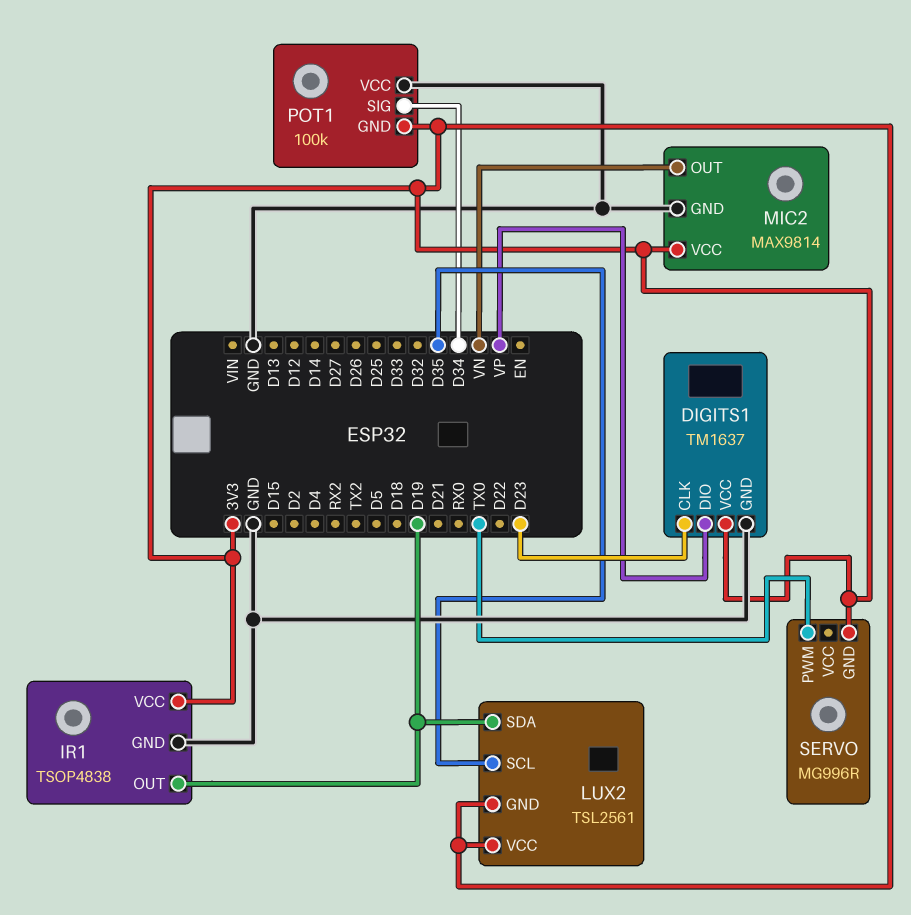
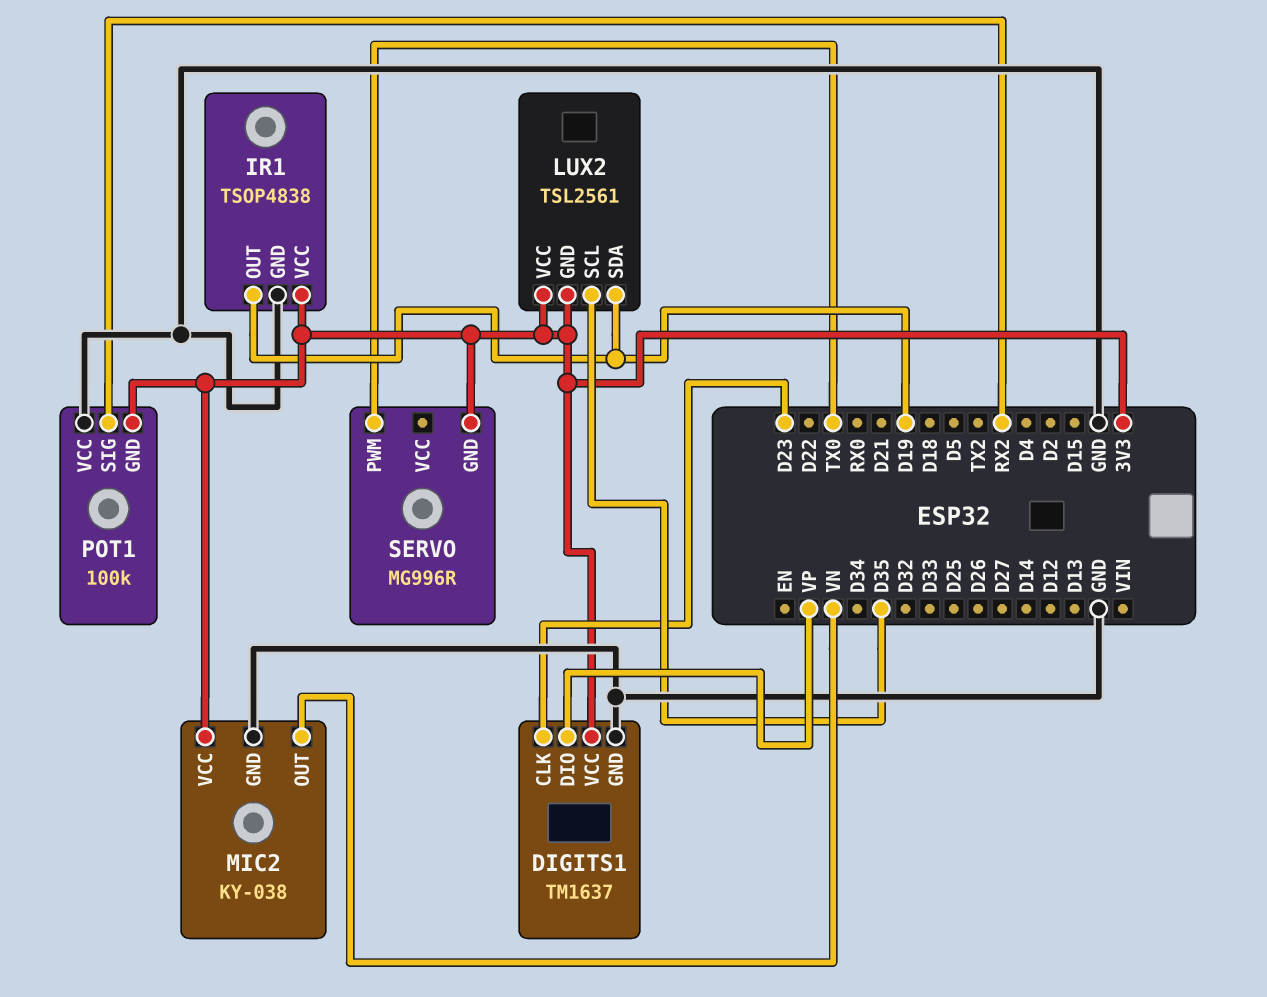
MIC2: MAX9814 -> KY-038
POT1 pin SIG: D34 -> RX2

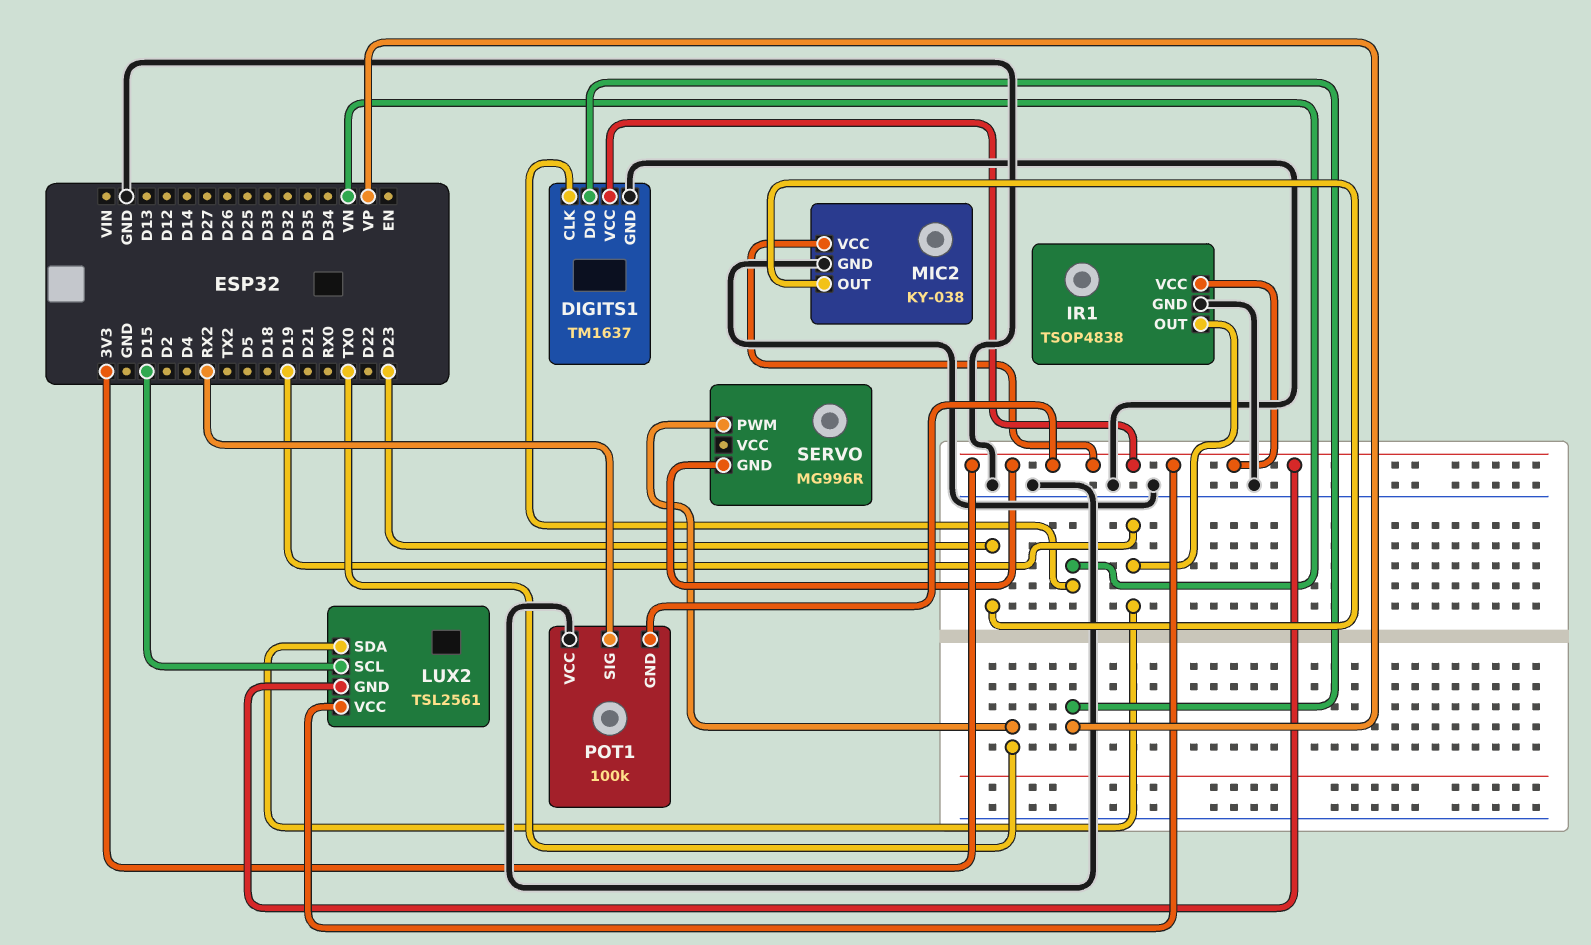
DIGITS1 pin CLK: D23 -> VN
LUX2 pin SCL: D35 -> D15
MIC2 pin OUT: VN -> D23

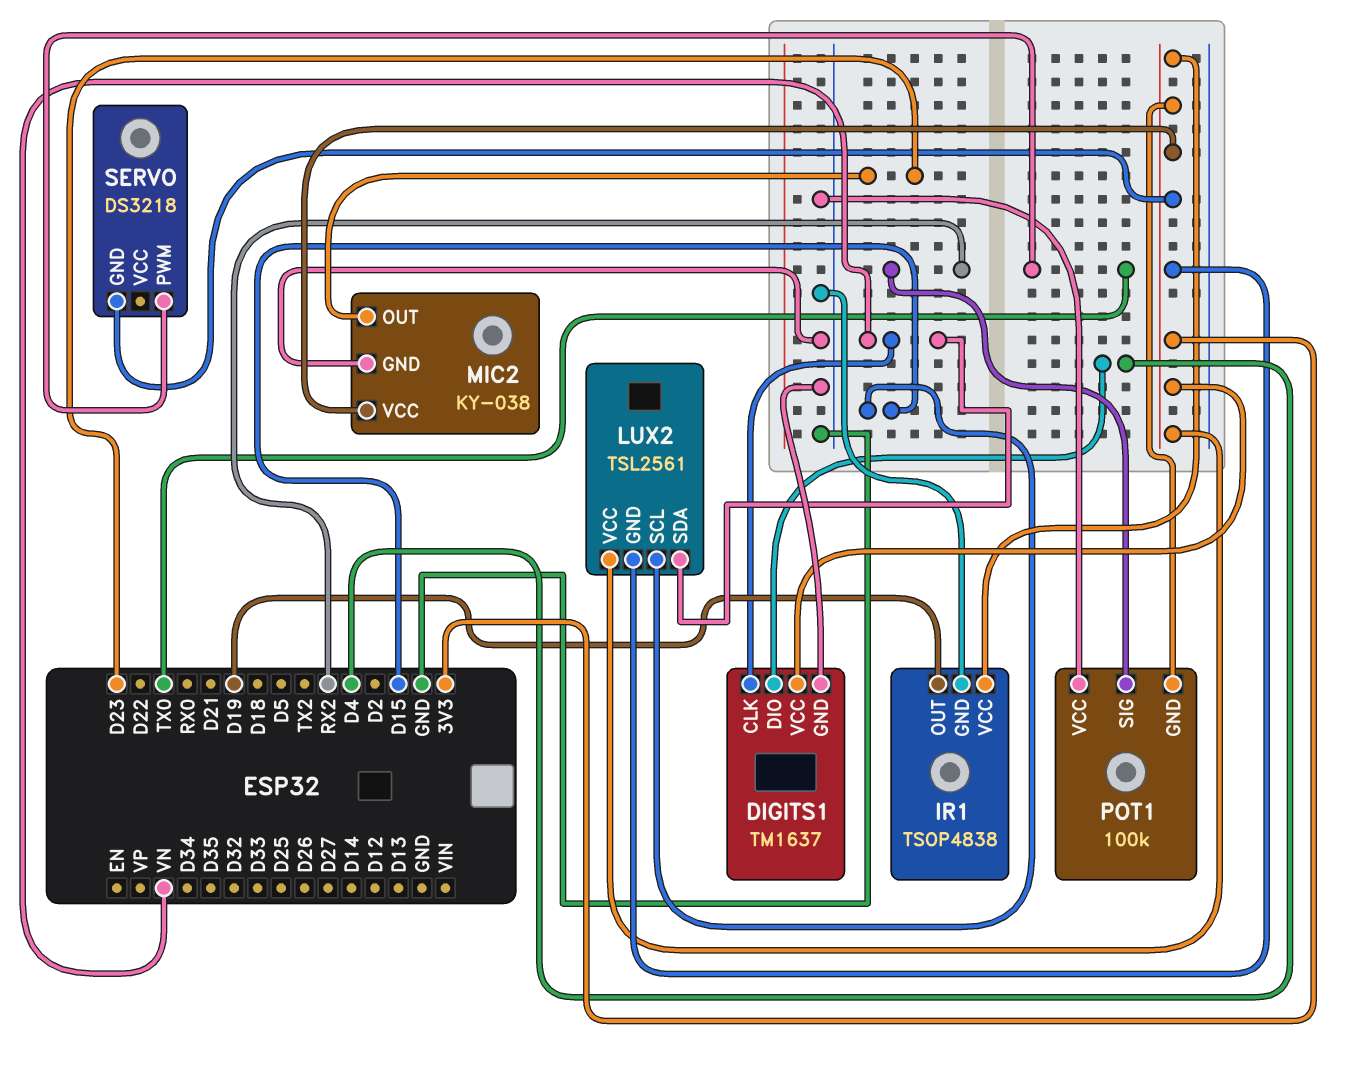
DIGITS1 pin DIO: VP -> D4
LUX2 pin SDA: D19 -> VN
SERVO: MG996R -> DS3218

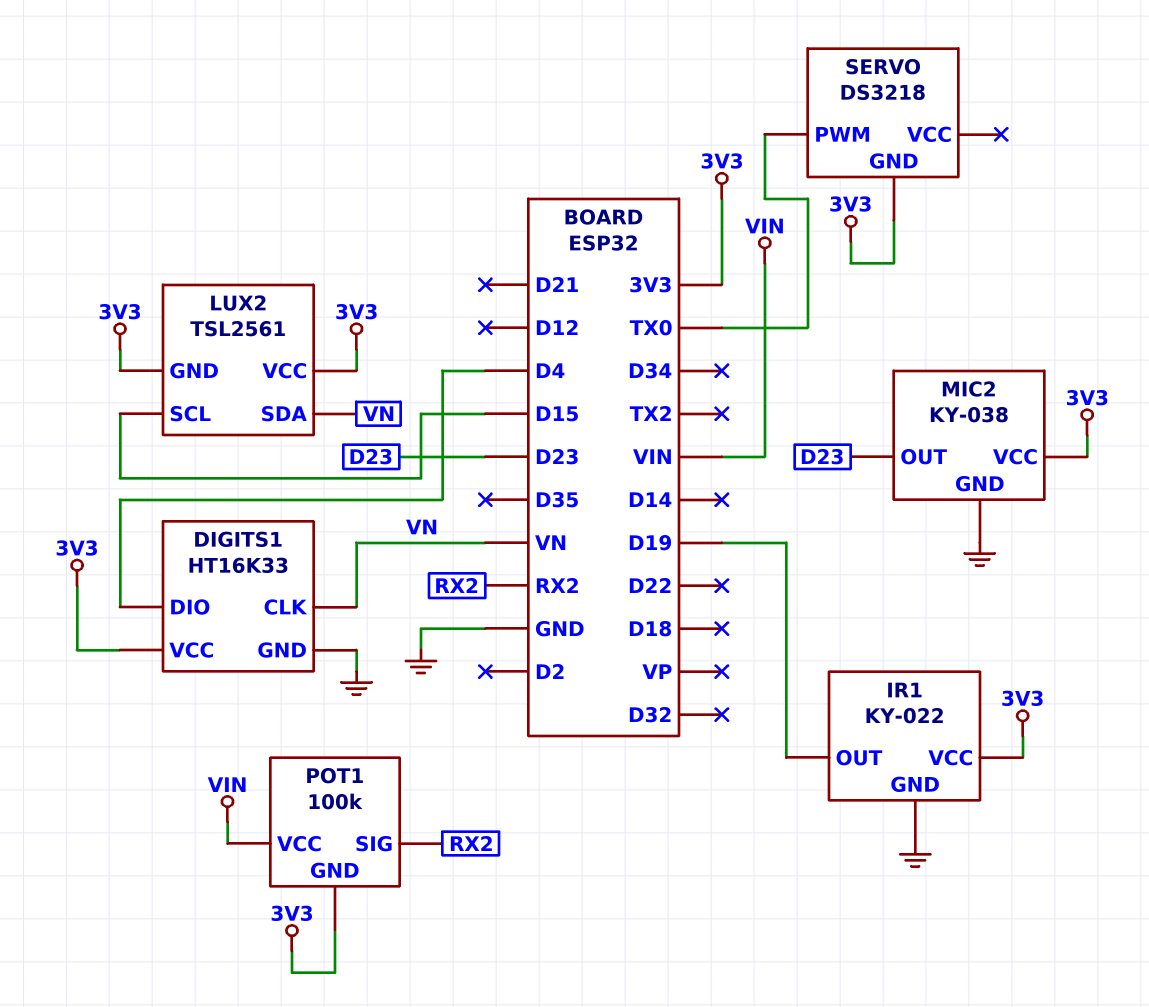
DIGITS1: TM1637 -> HT16K33
IR1: TSOP4838 -> KY-022
POT1 pin VCC: GND -> VIN

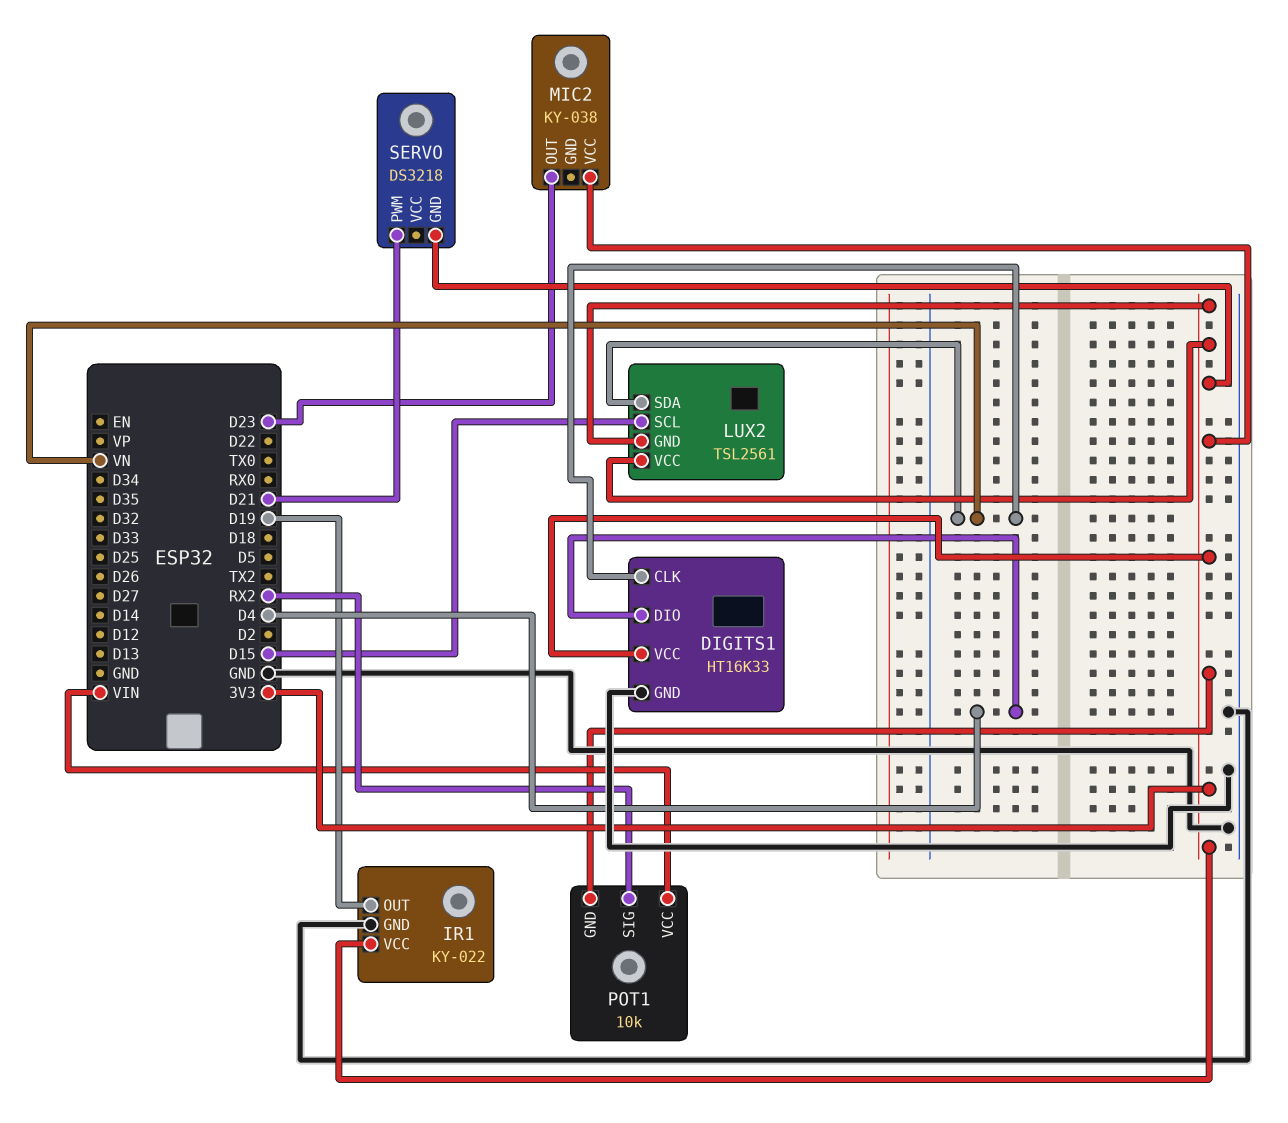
MIC2 pin GND: GND -> none
POT1: 100k -> 10k
SERVO pin PWM: TX0 -> D21

